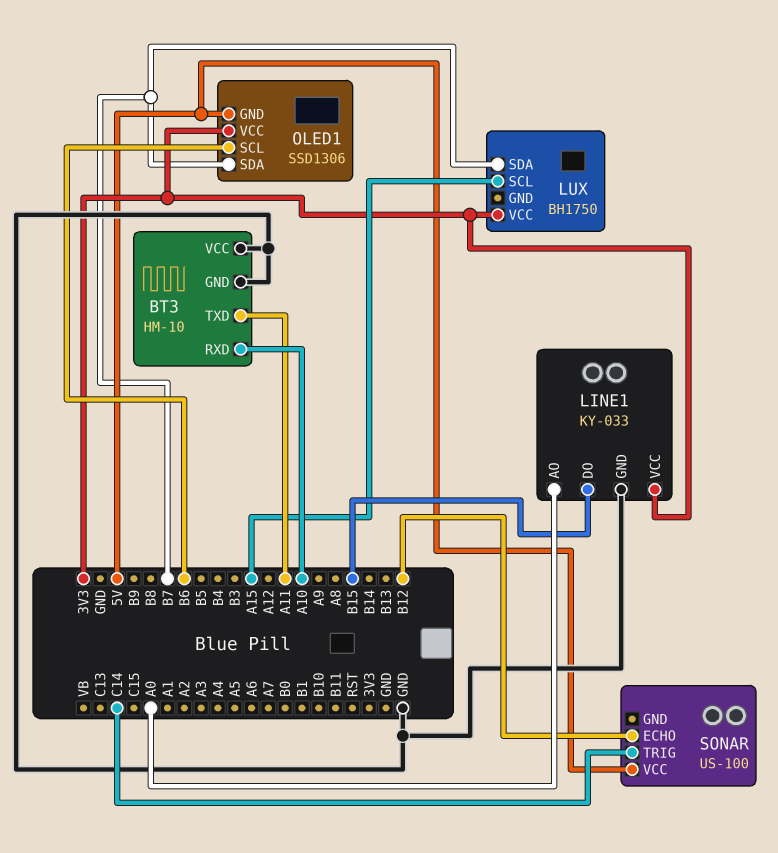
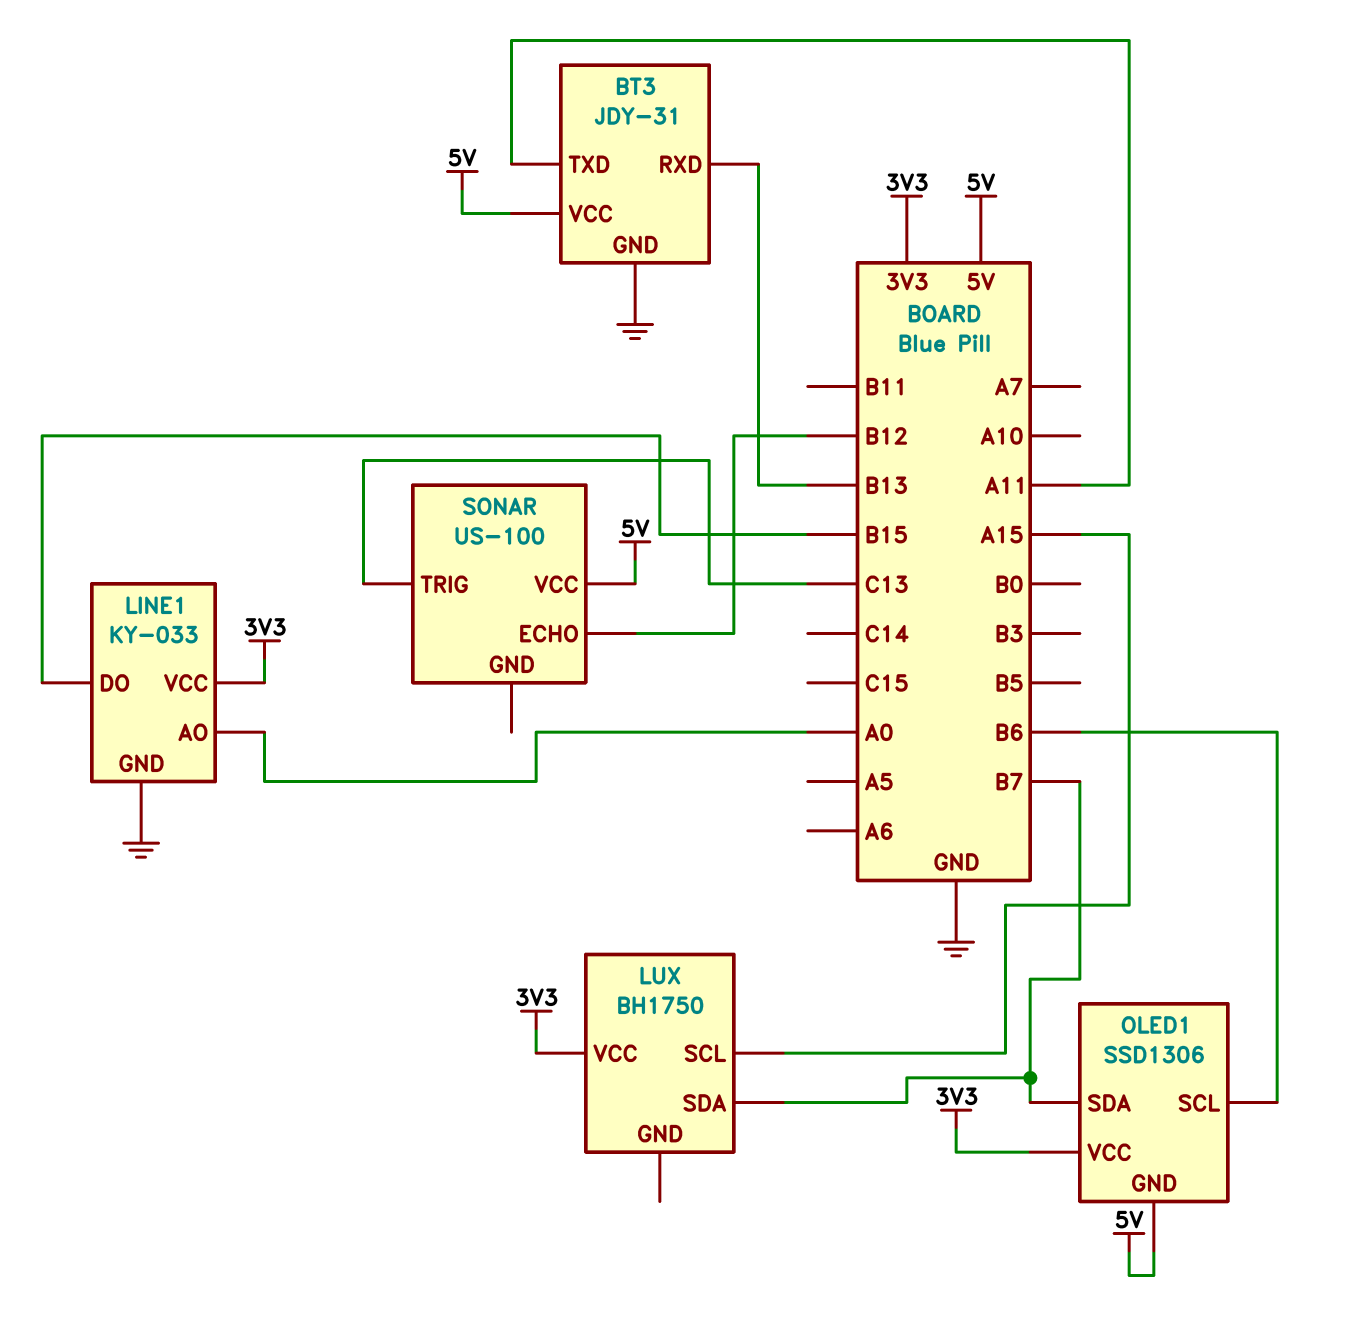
BT3: HM-10 -> JDY-31
BT3 pin RXD: A10 -> B13
BT3 pin VCC: GND -> 5V
SONAR pin TRIG: C14 -> C13

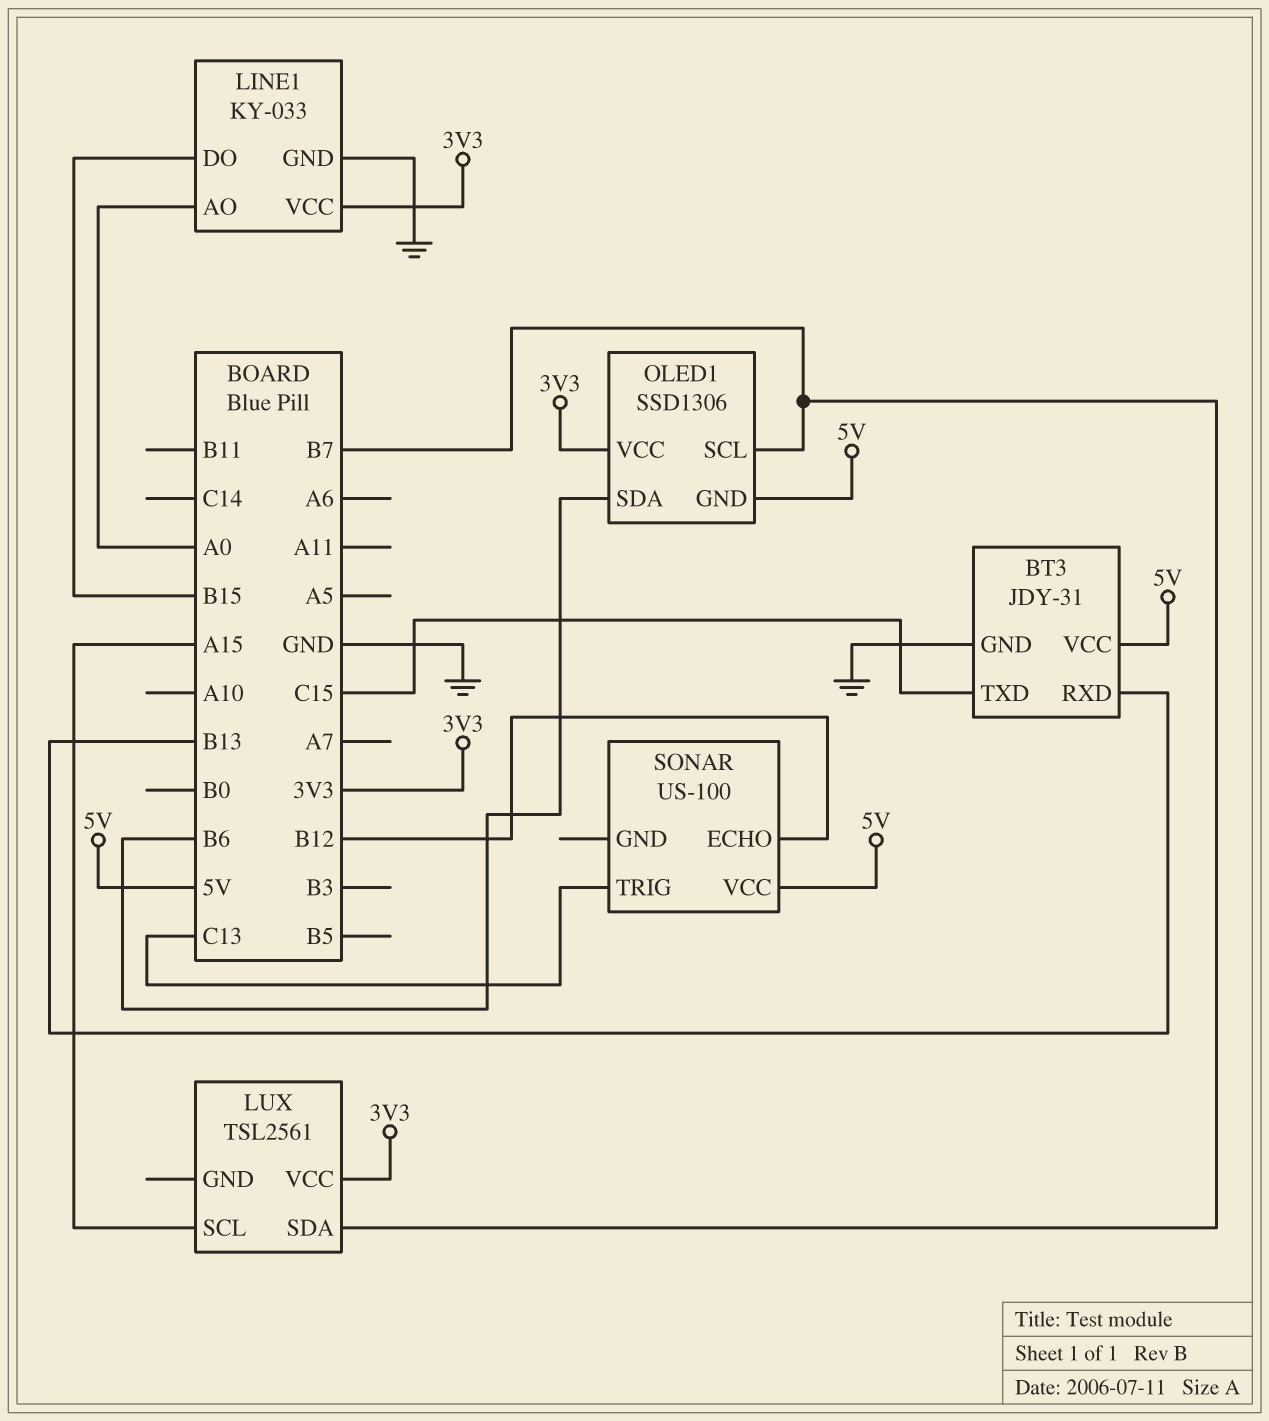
BT3 pin TXD: A11 -> C15
LUX: BH1750 -> TSL2561
OLED1 pin SCL: B6 -> B7
OLED1 pin SDA: B7 -> B6

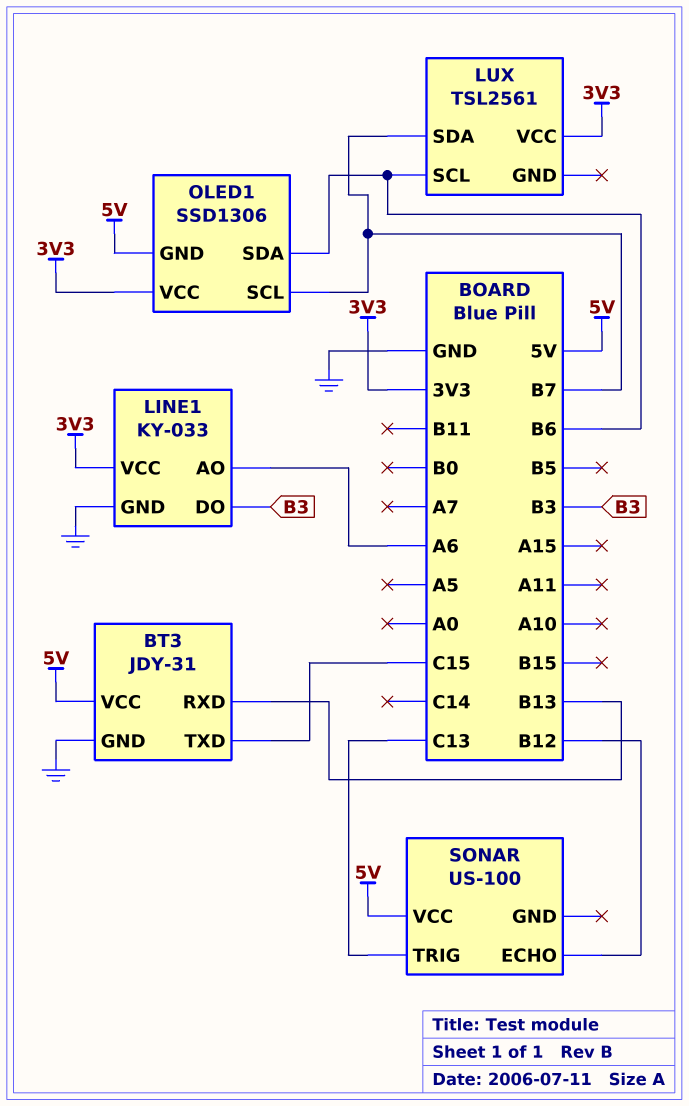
LINE1 pin AO: A0 -> A6
LINE1 pin DO: B15 -> B3
LUX pin SCL: A15 -> B6

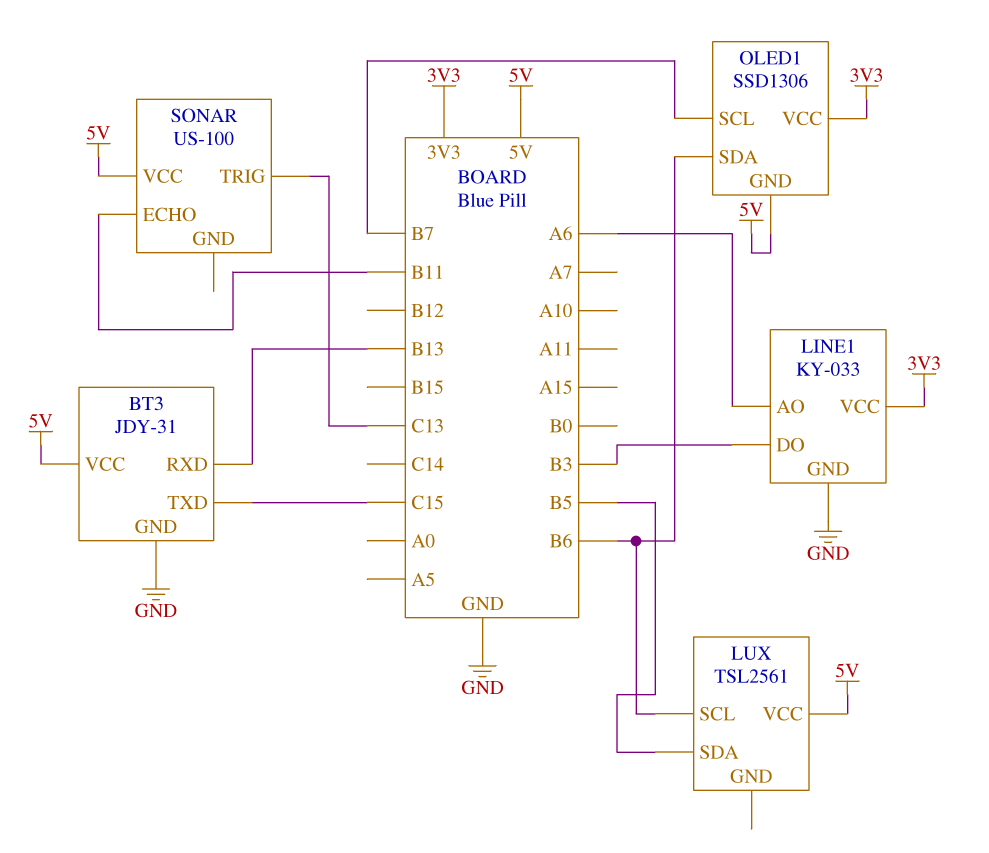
LUX pin SDA: B7 -> B5
LUX pin VCC: 3V3 -> 5V
SONAR pin ECHO: B12 -> B11

